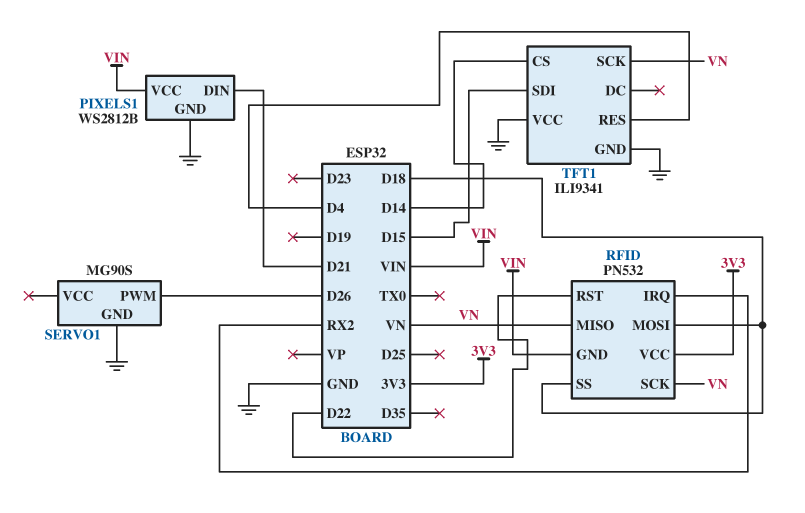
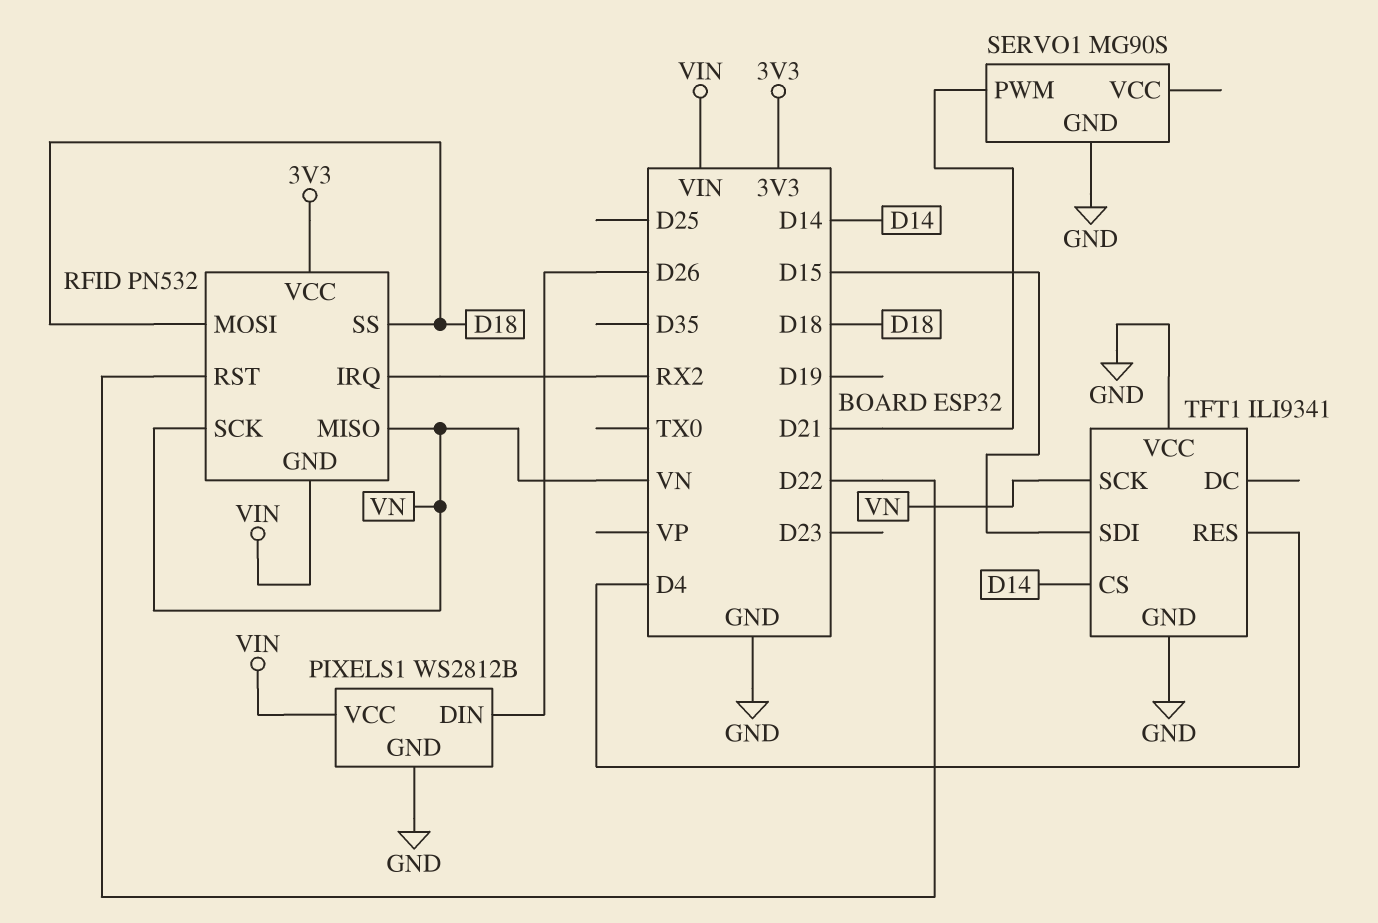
PIXELS1 pin DIN: D21 -> D26
SERVO1 pin PWM: D26 -> D21

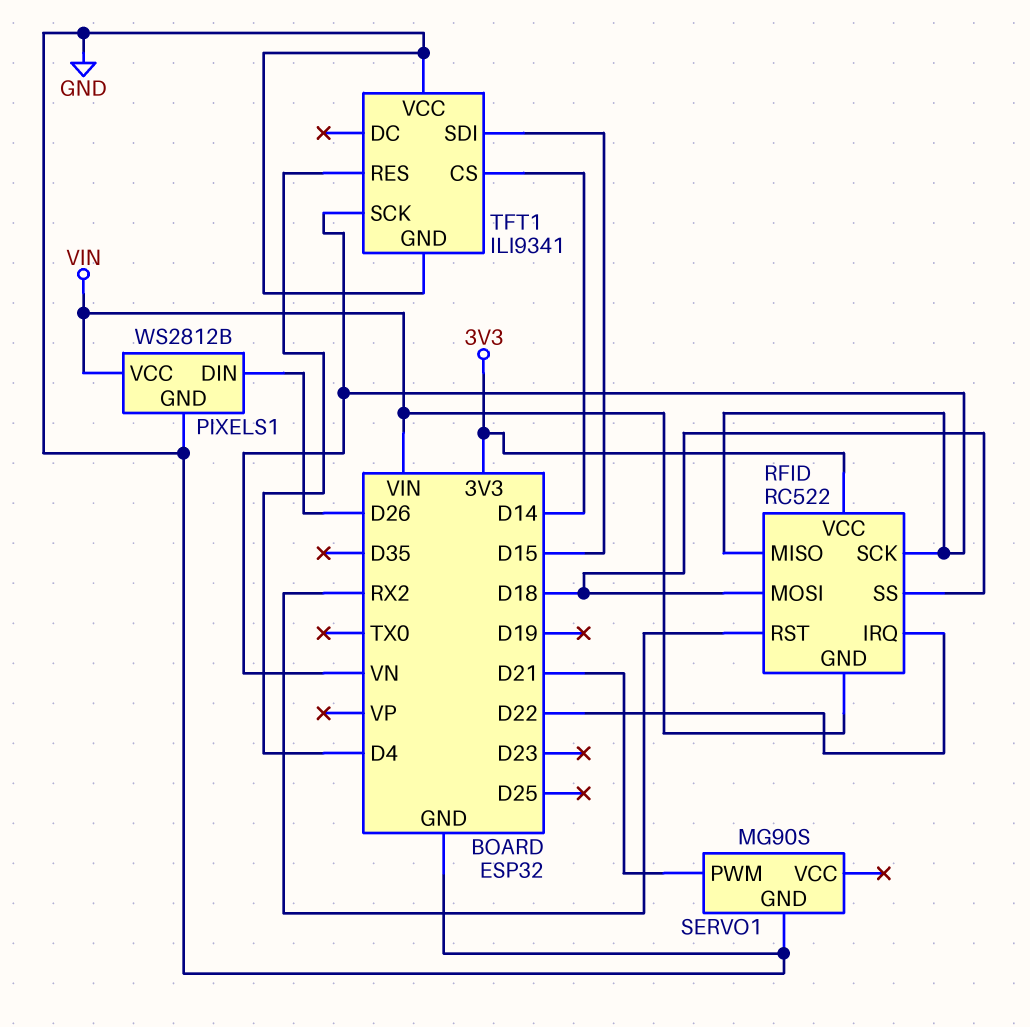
RFID: PN532 -> RC522
RFID pin IRQ: RX2 -> D22
RFID pin RST: D22 -> RX2

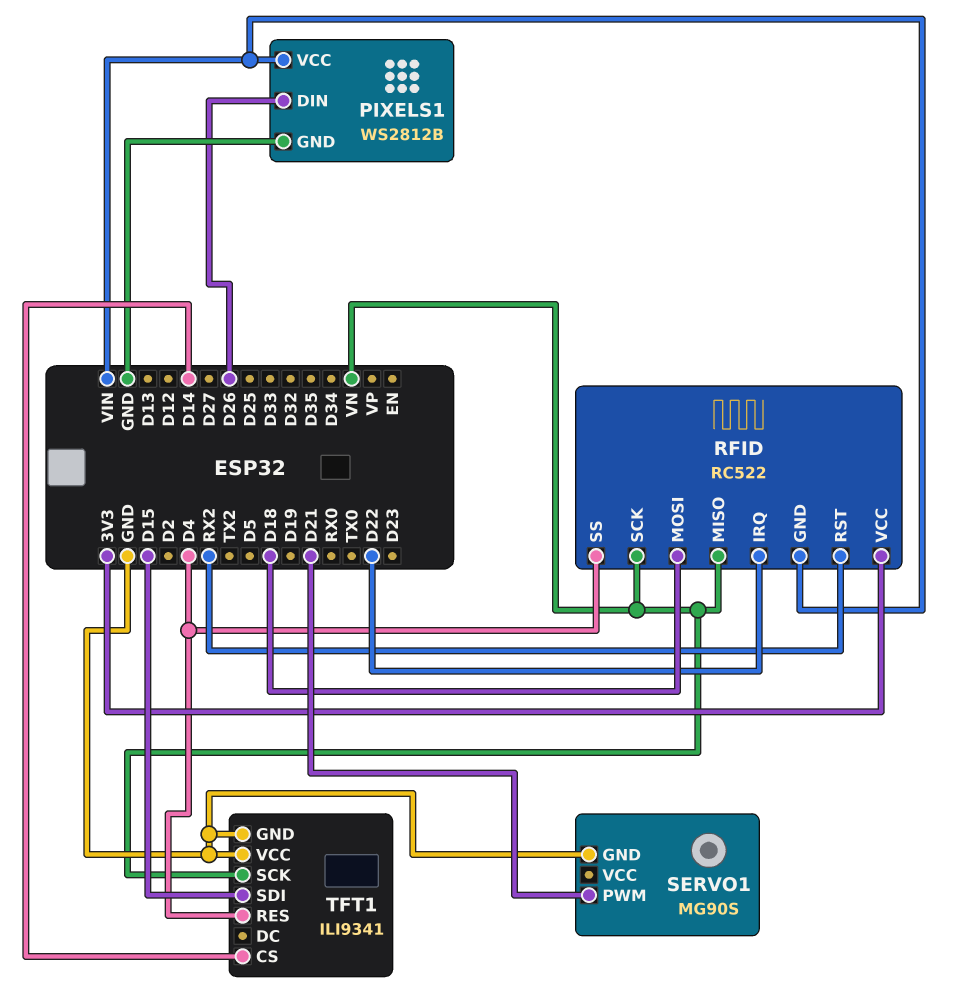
RFID pin SS: D18 -> D4

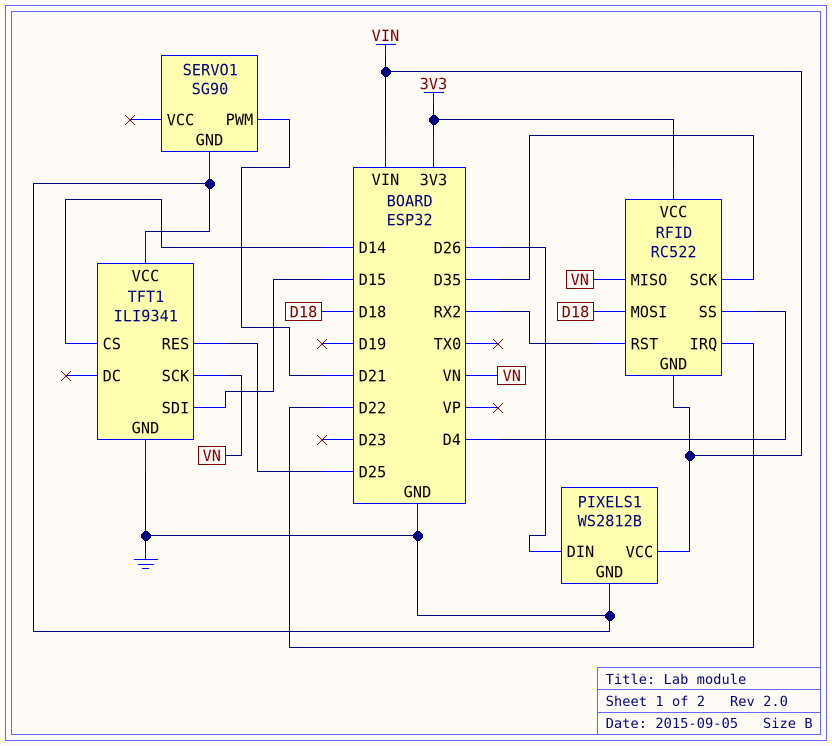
RFID pin SCK: VN -> D35
SERVO1: MG90S -> SG90
TFT1 pin RES: D4 -> D25

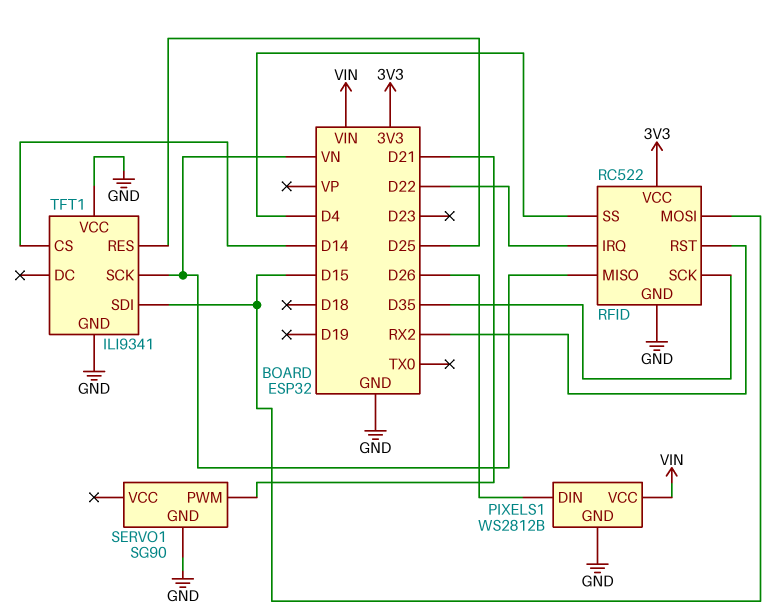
RFID pin GND: VIN -> GND
RFID pin MOSI: D18 -> D15

